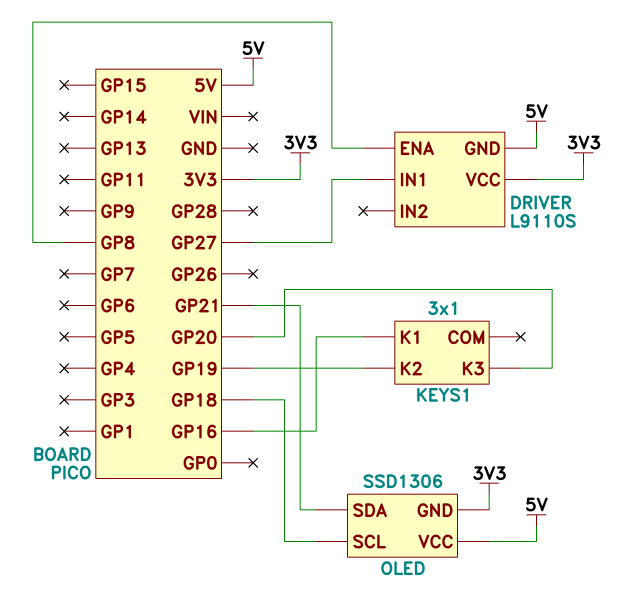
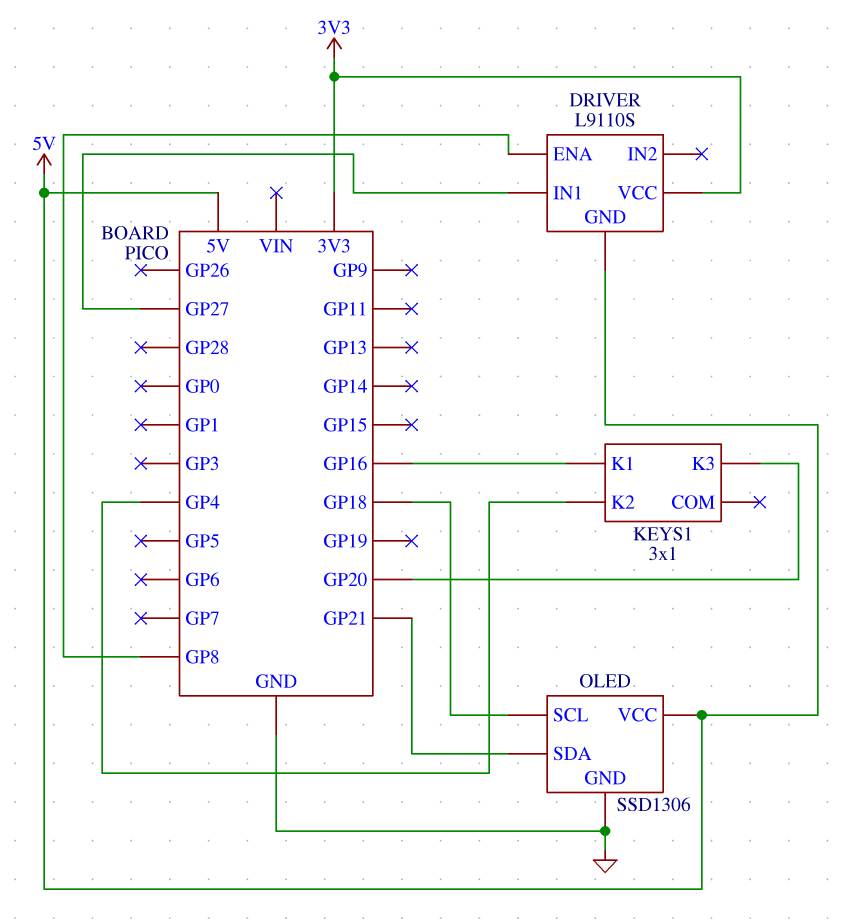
KEYS1 pin K2: GP19 -> GP4
OLED pin GND: 3V3 -> GND

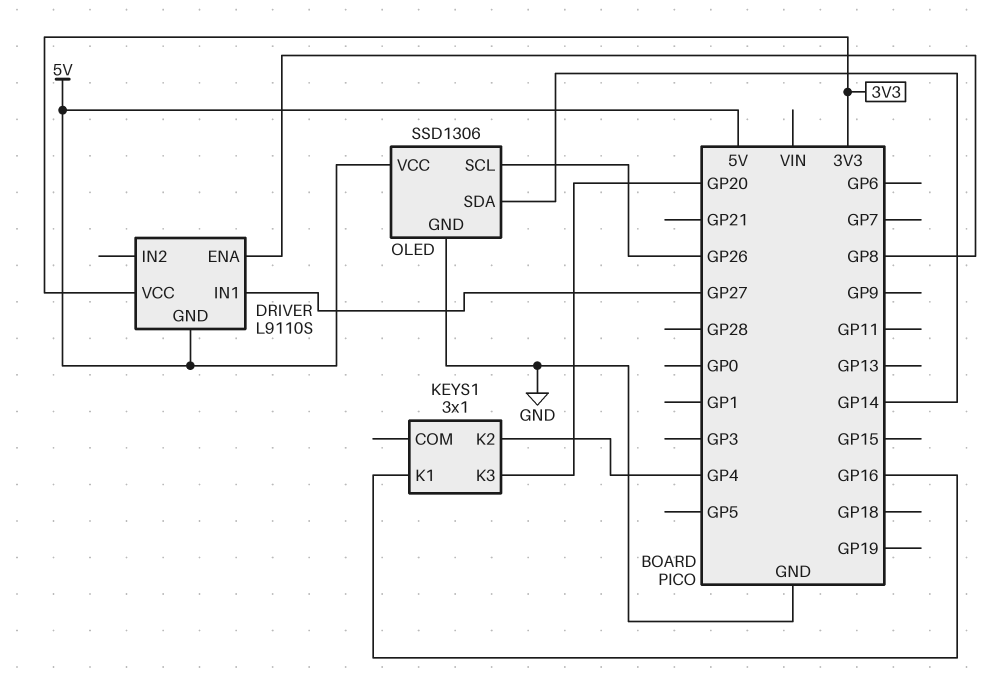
OLED pin SCL: GP18 -> GP26
OLED pin SDA: GP21 -> GP14

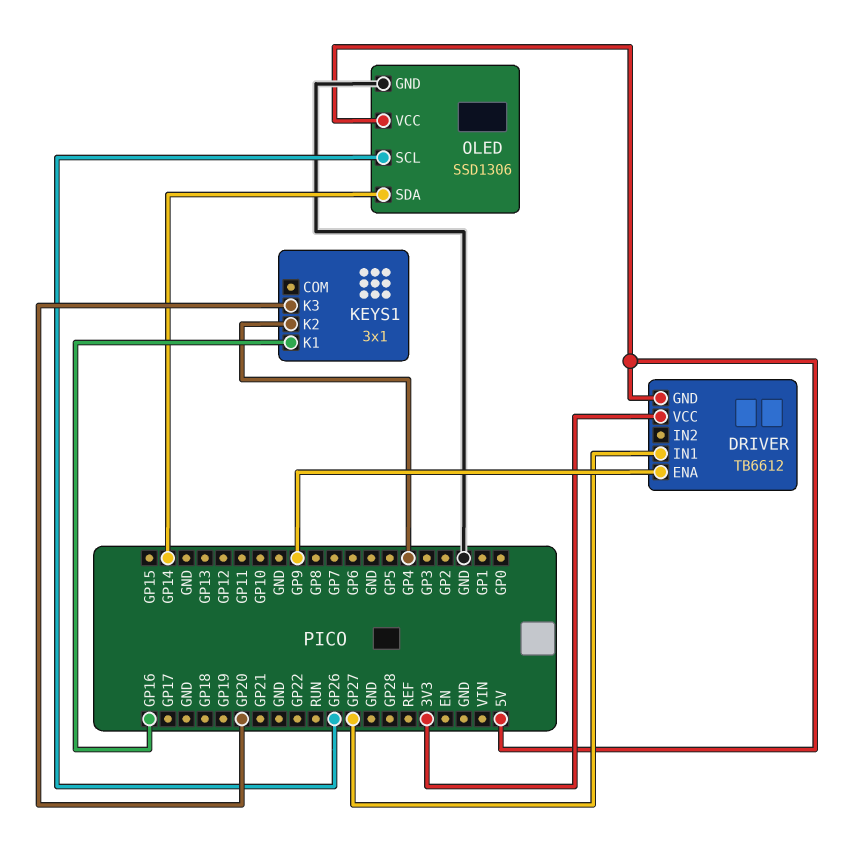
DRIVER: L9110S -> TB6612
DRIVER pin ENA: GP8 -> GP9

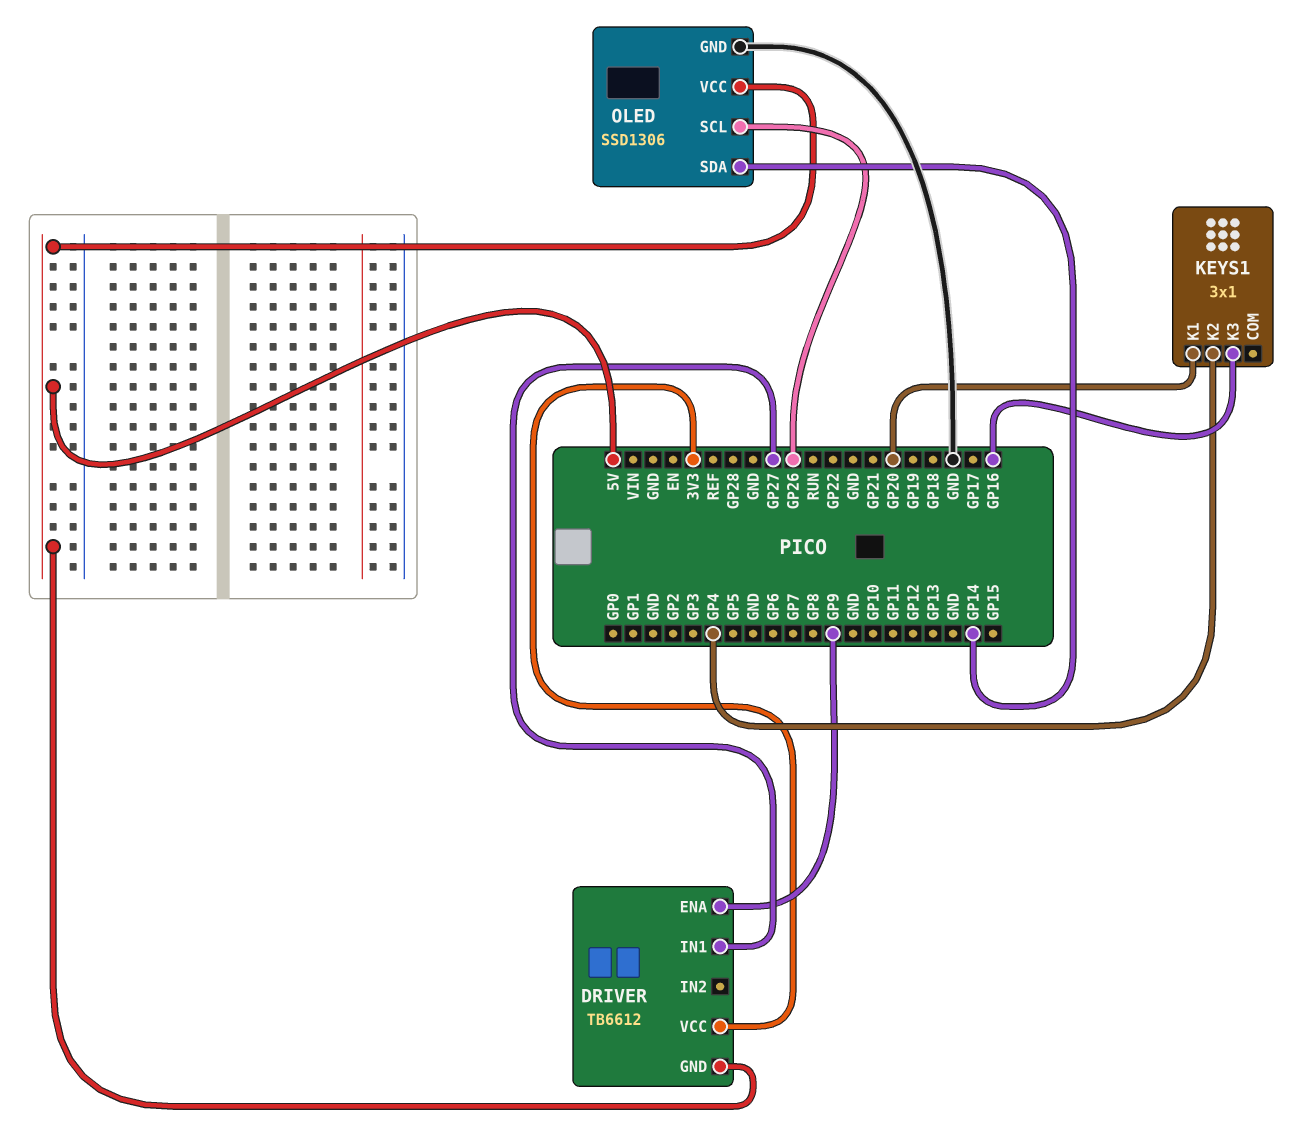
KEYS1 pin K1: GP16 -> GP20
KEYS1 pin K3: GP20 -> GP16

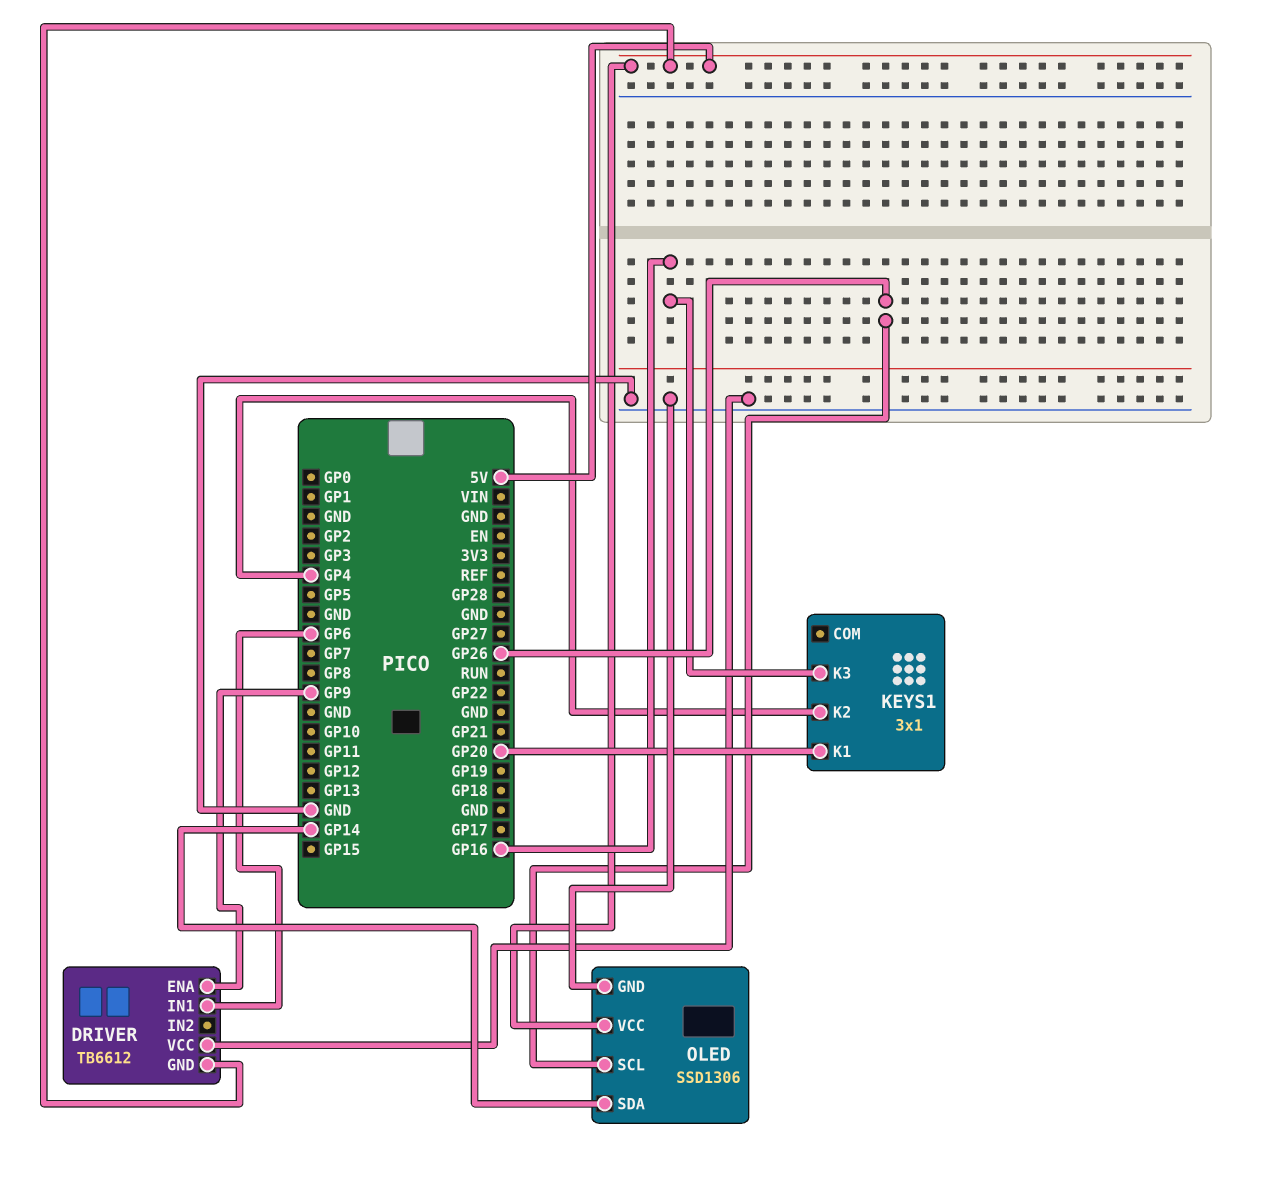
DRIVER pin IN1: GP27 -> GP6
DRIVER pin VCC: 3V3 -> GND

